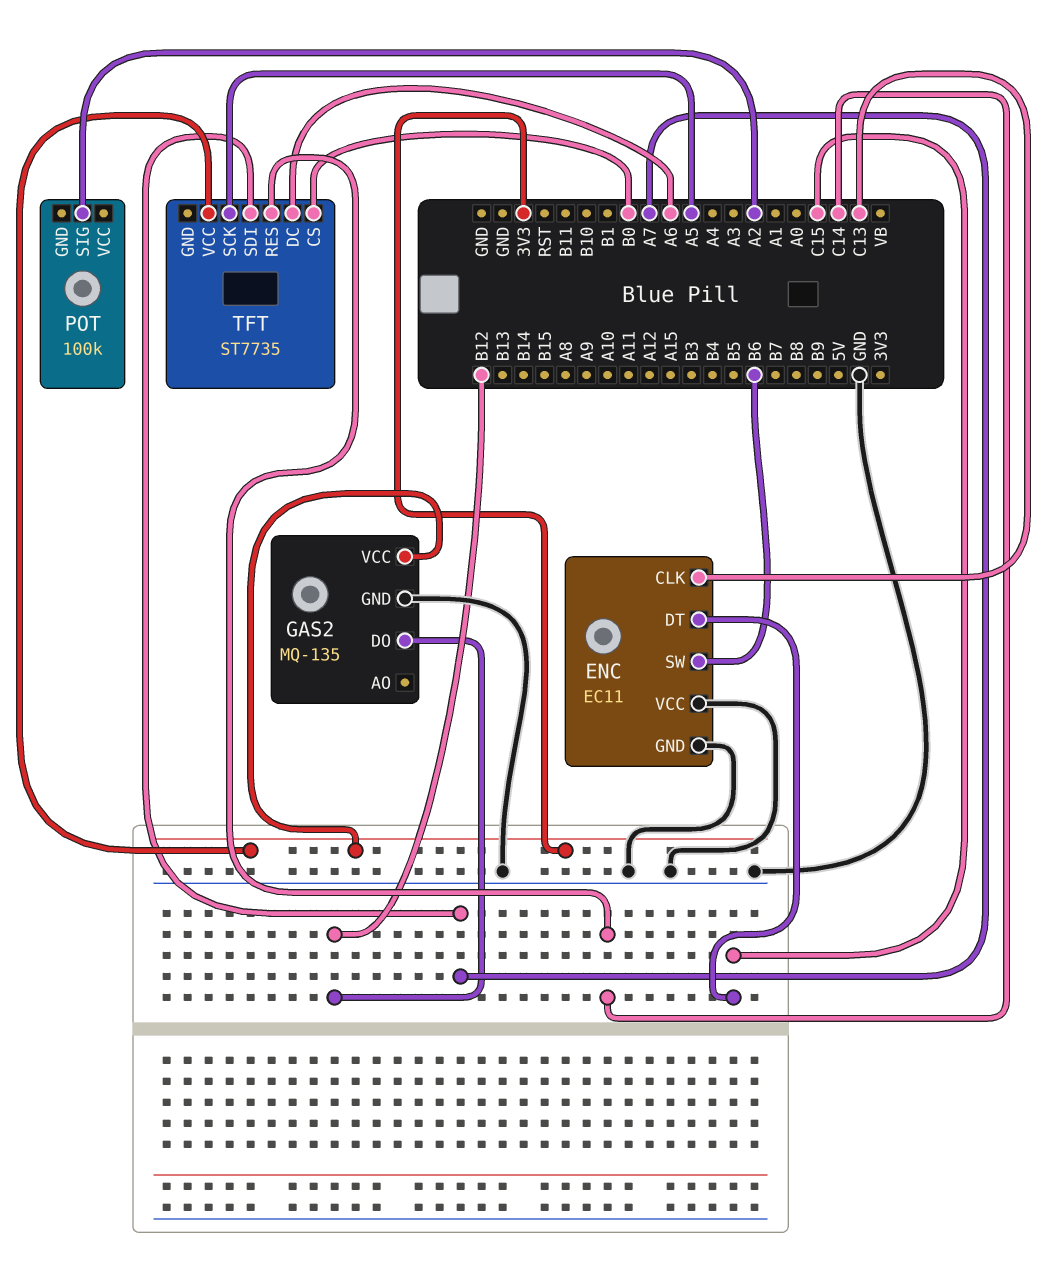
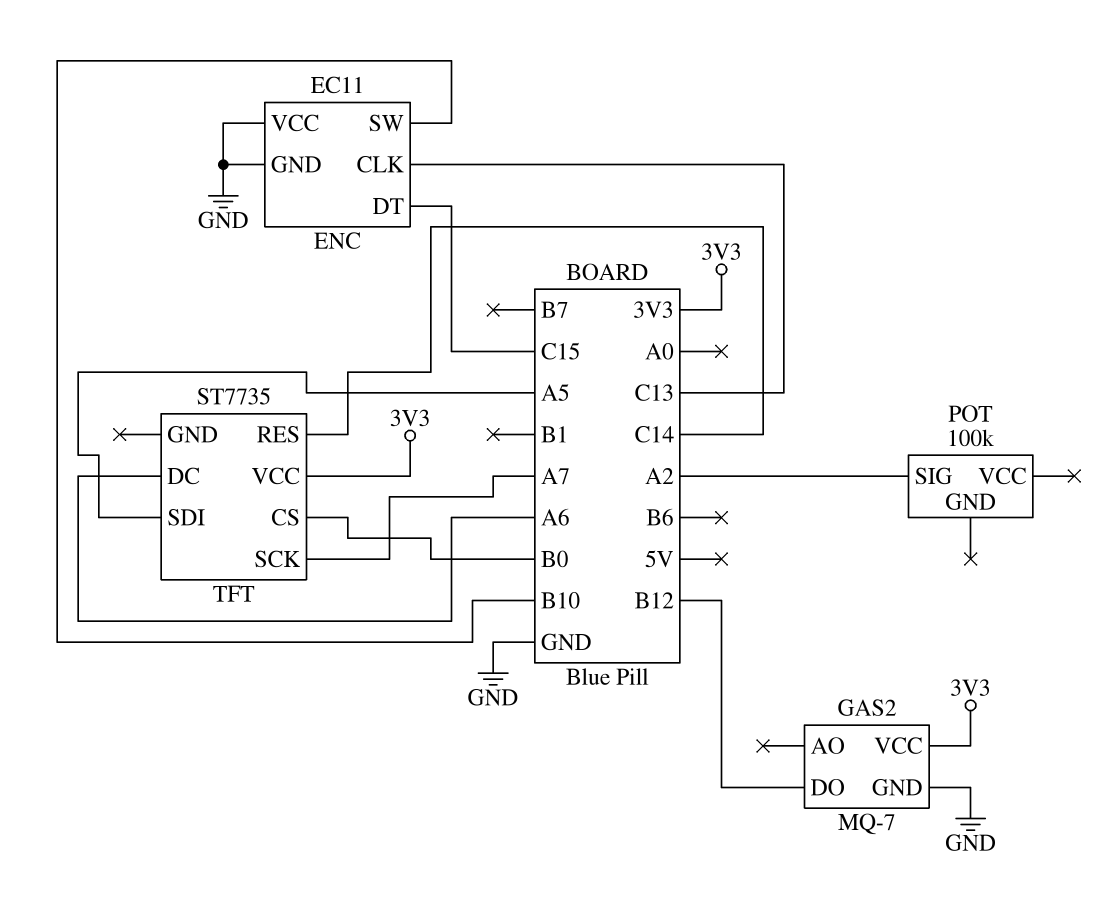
ENC pin SW: B6 -> B10
GAS2: MQ-135 -> MQ-7
TFT pin SCK: A5 -> A7
TFT pin SDI: A7 -> A5

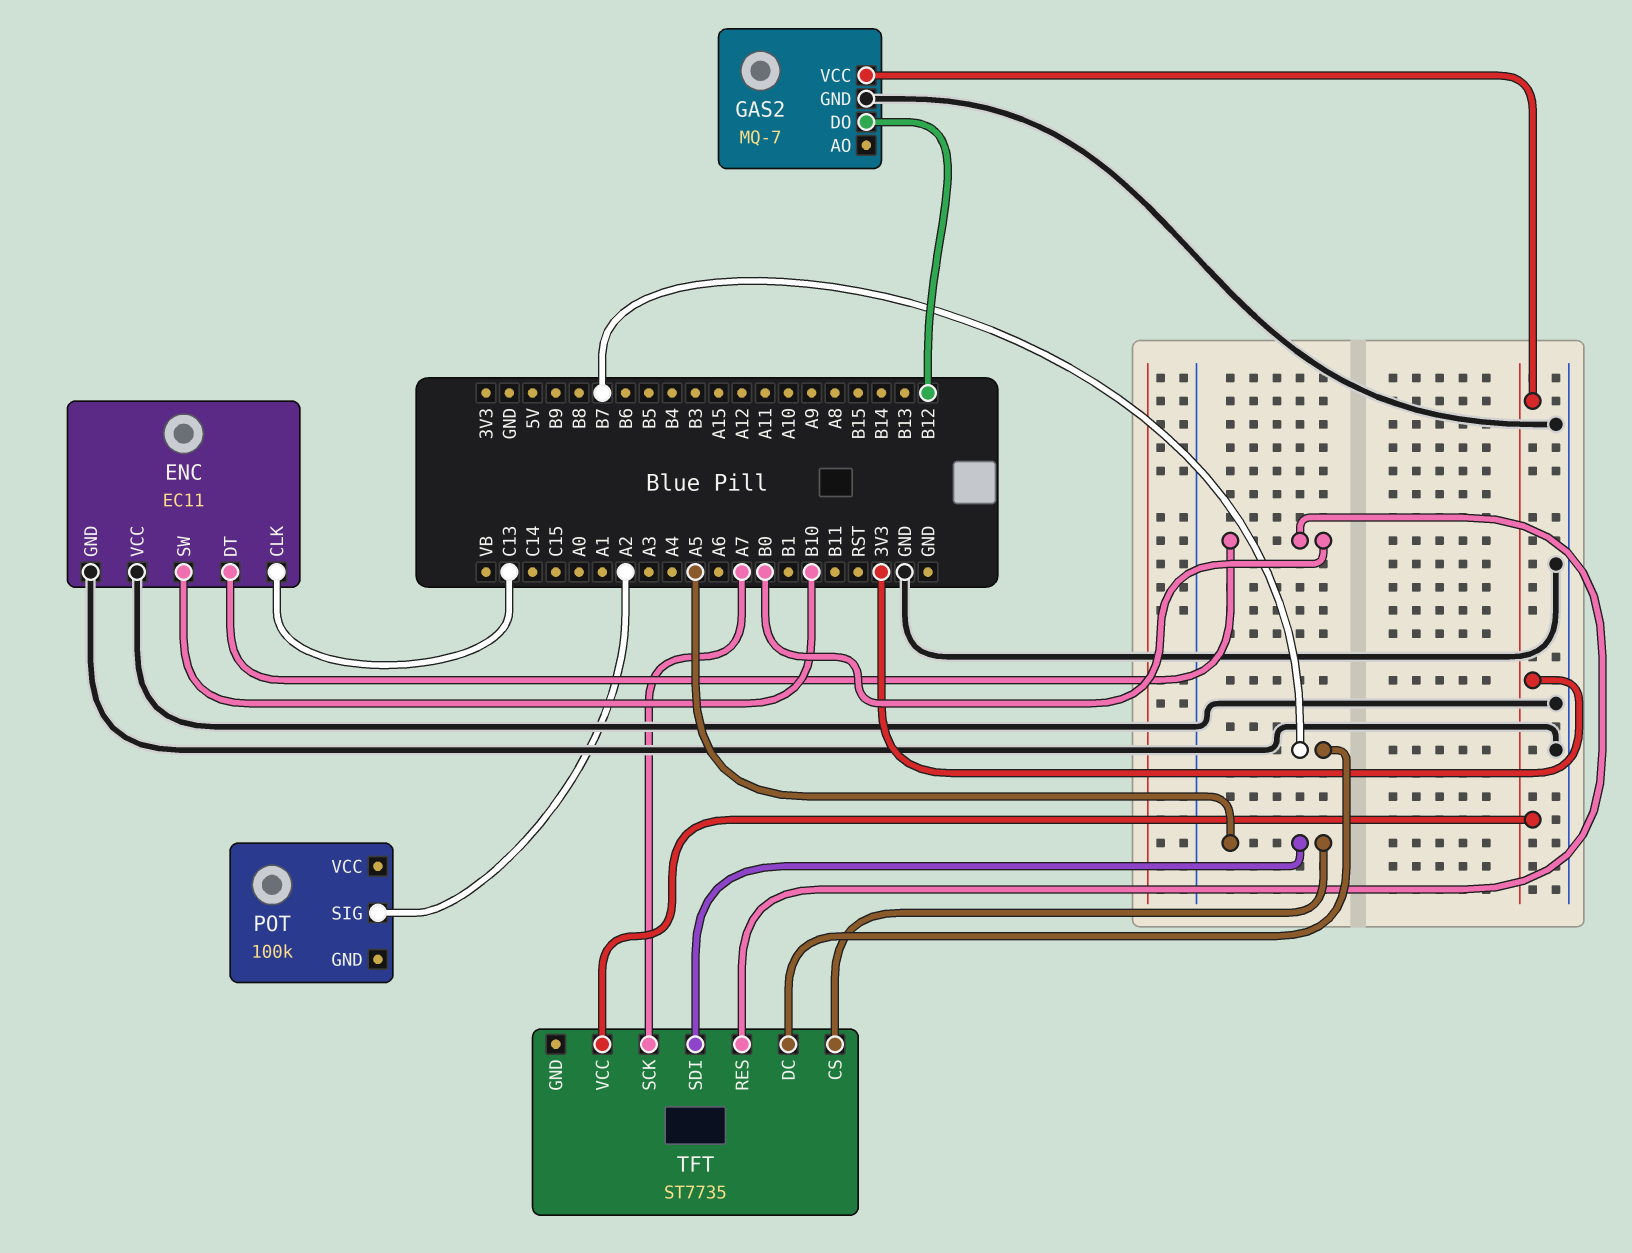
ENC pin DT: C15 -> B0
TFT pin CS: B0 -> A5
TFT pin DC: A6 -> B7
TFT pin RES: C14 -> B0

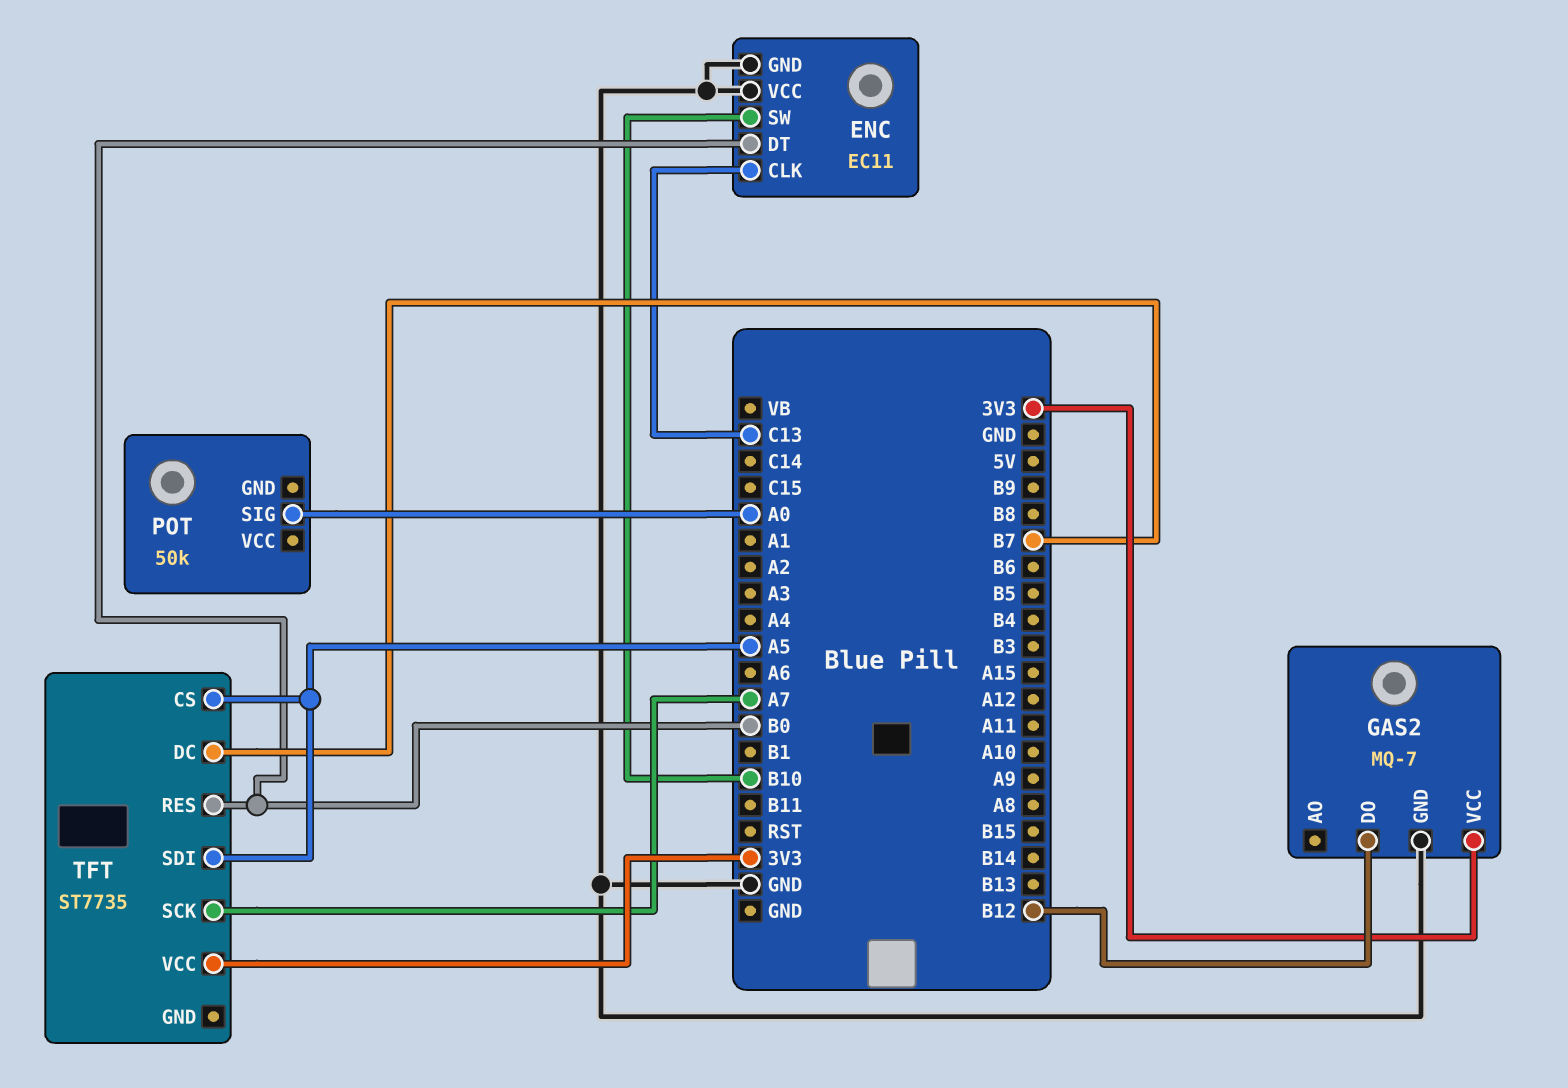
POT: 100k -> 50k
POT pin SIG: A2 -> A0

